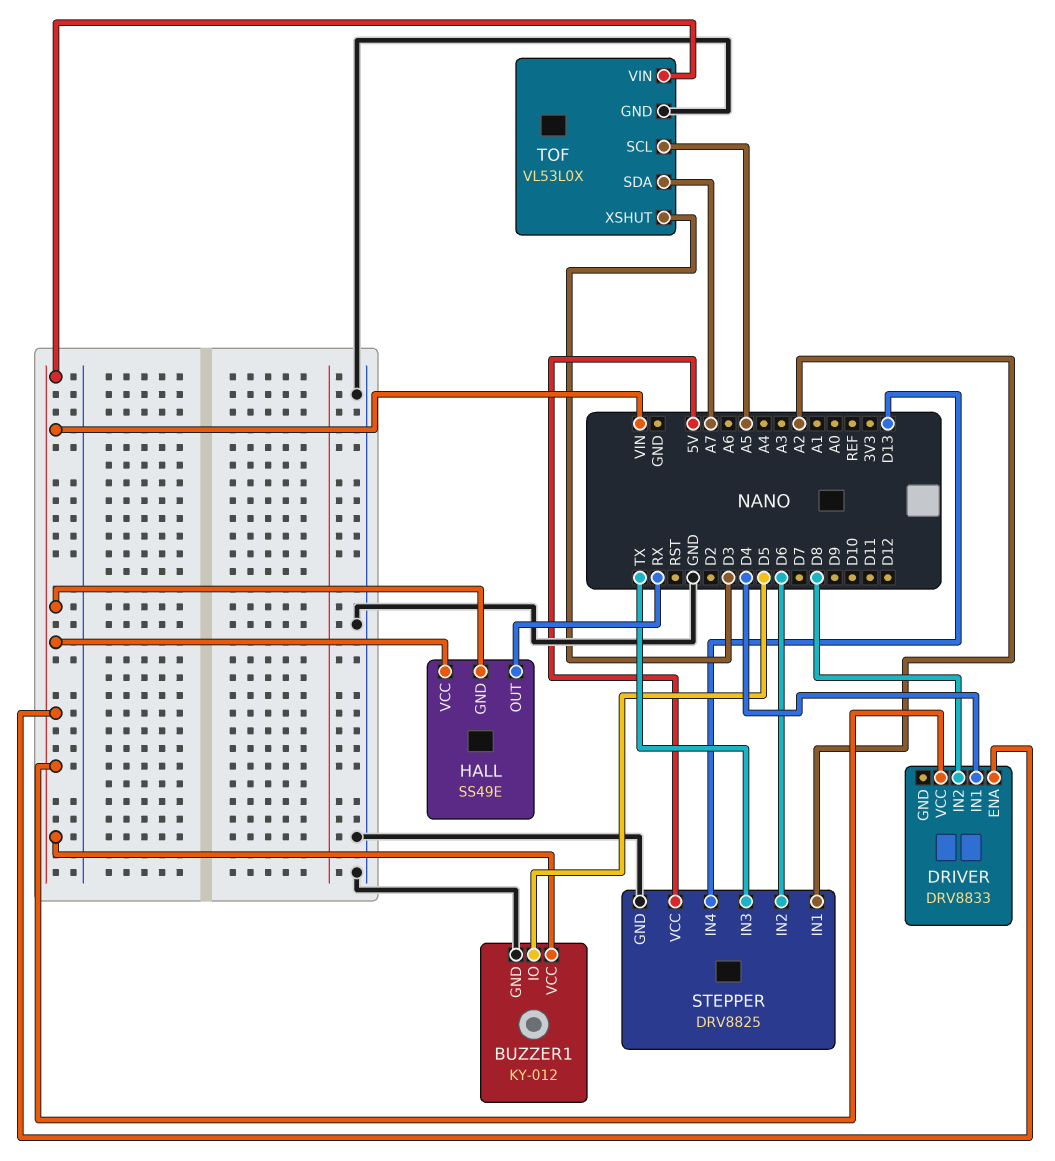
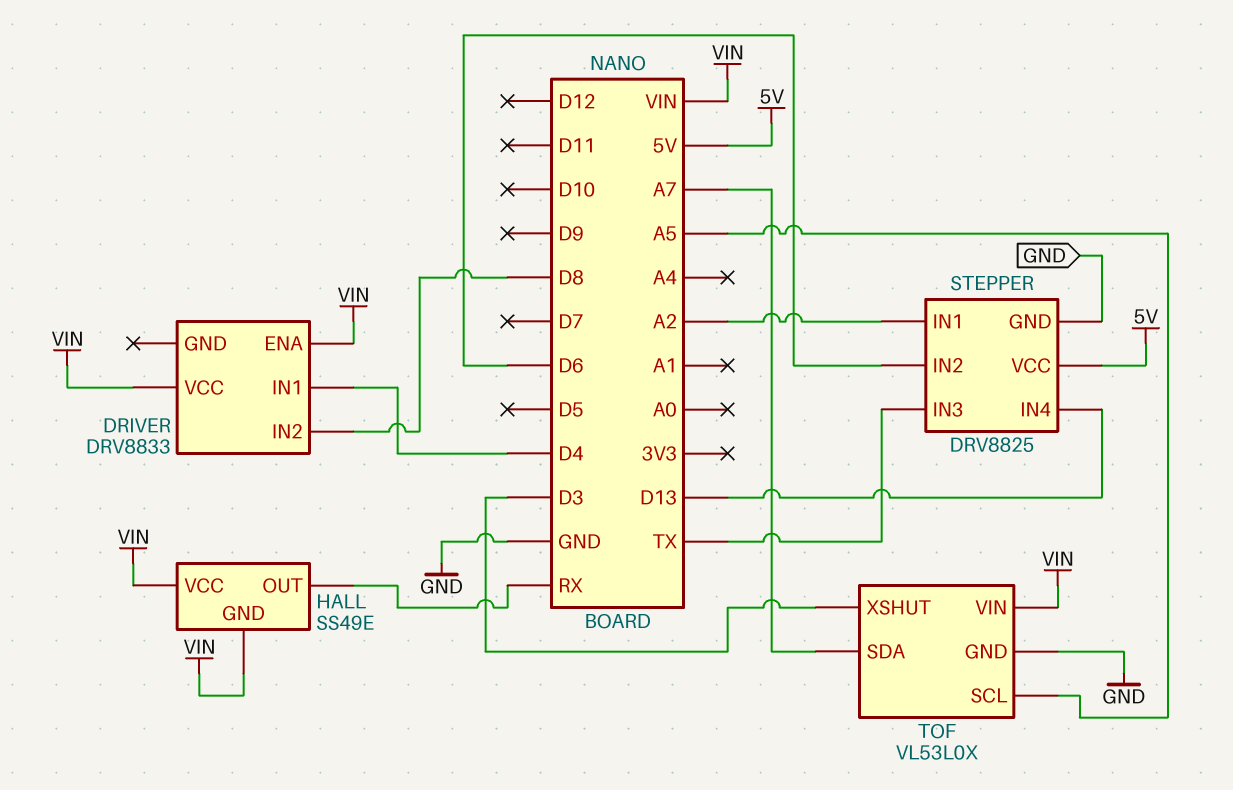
BUZZER1: KY-012 -> none
BUZZER1 pin GND: GND -> none
BUZZER1 pin IO: D5 -> none
BUZZER1 pin VCC: VIN -> none

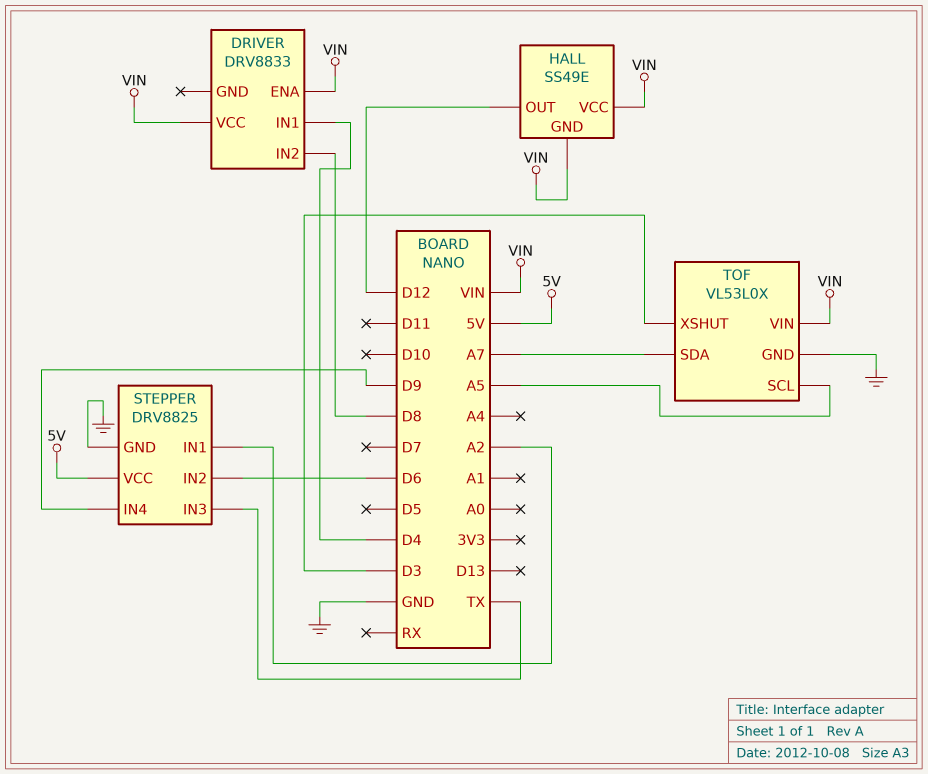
HALL pin OUT: RX -> D12
STEPPER pin IN4: D13 -> D9

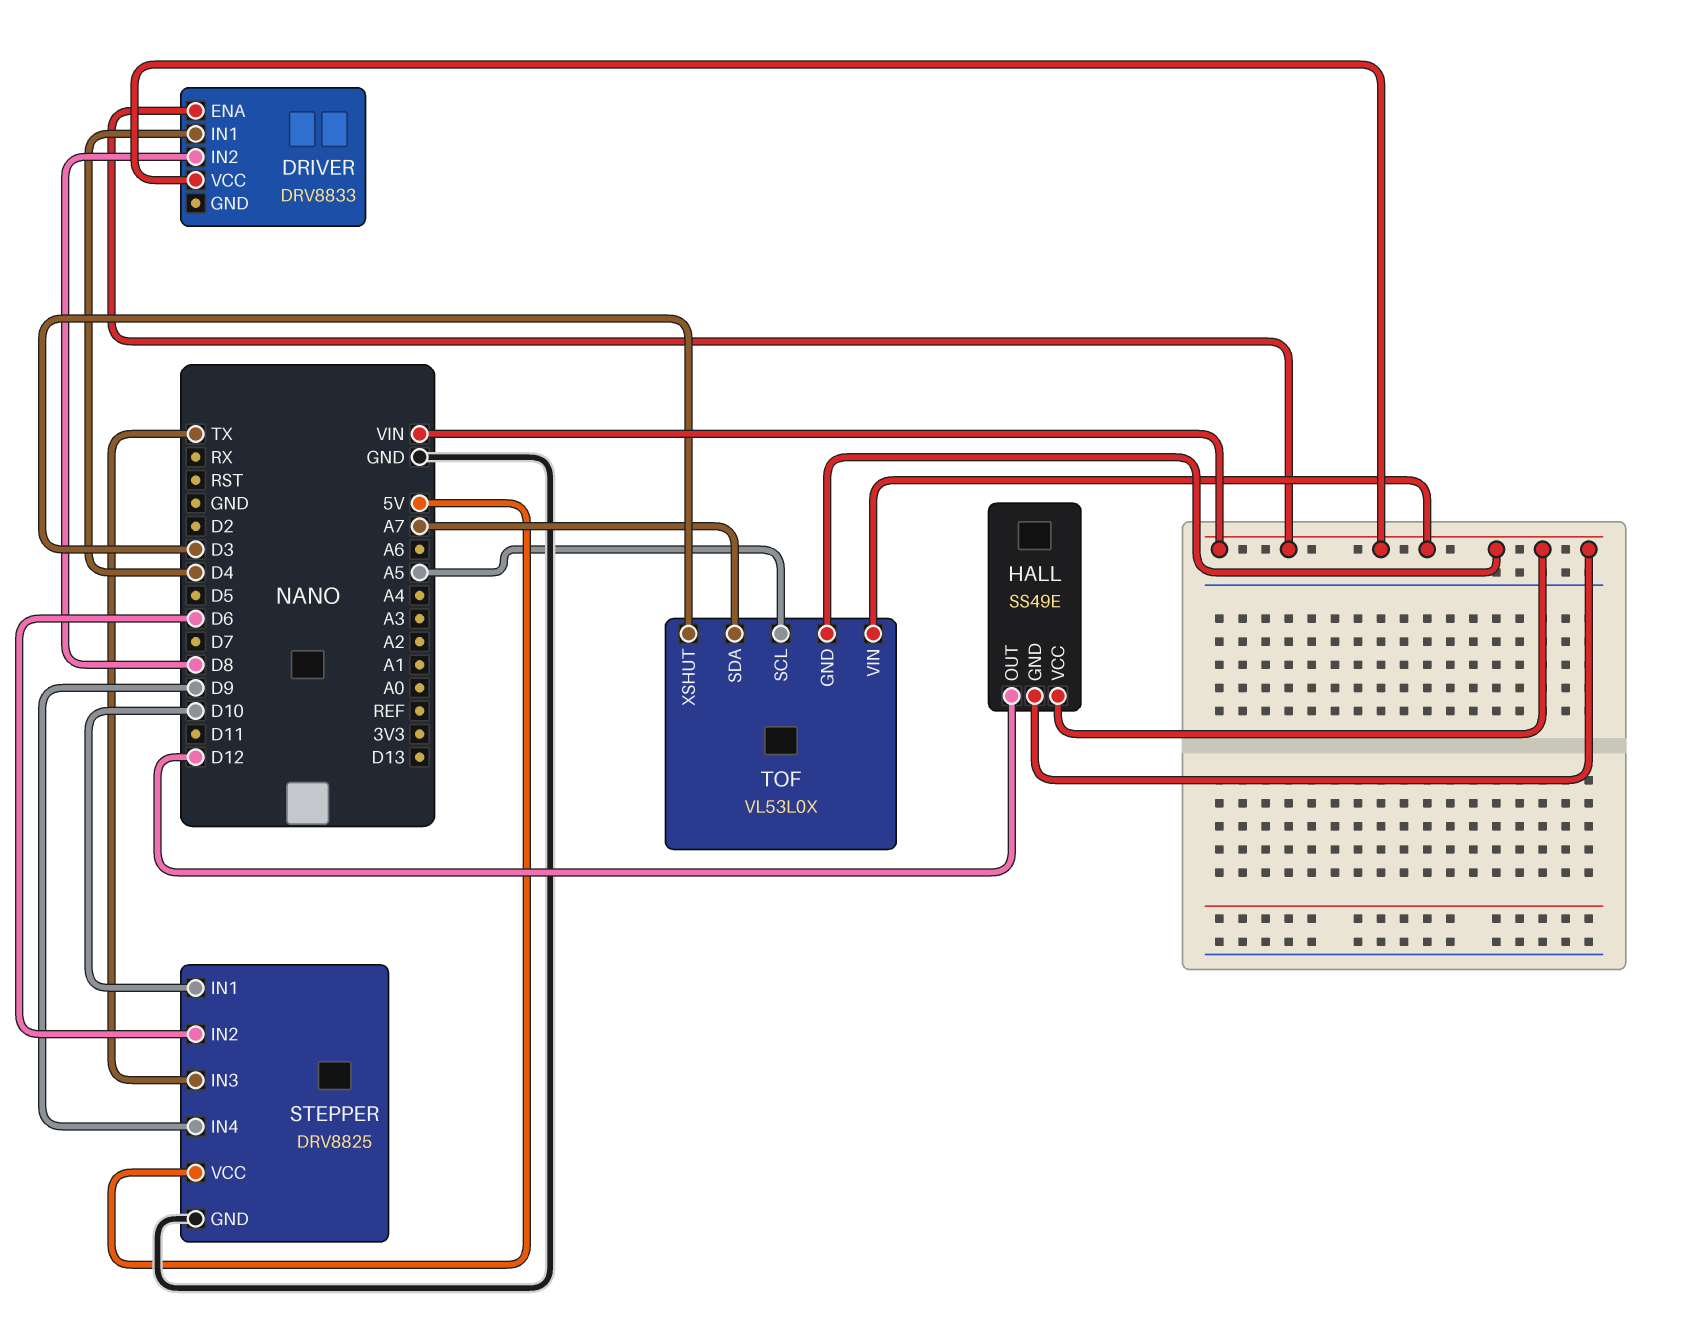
STEPPER pin IN1: A2 -> D10
TOF pin GND: GND -> VIN

